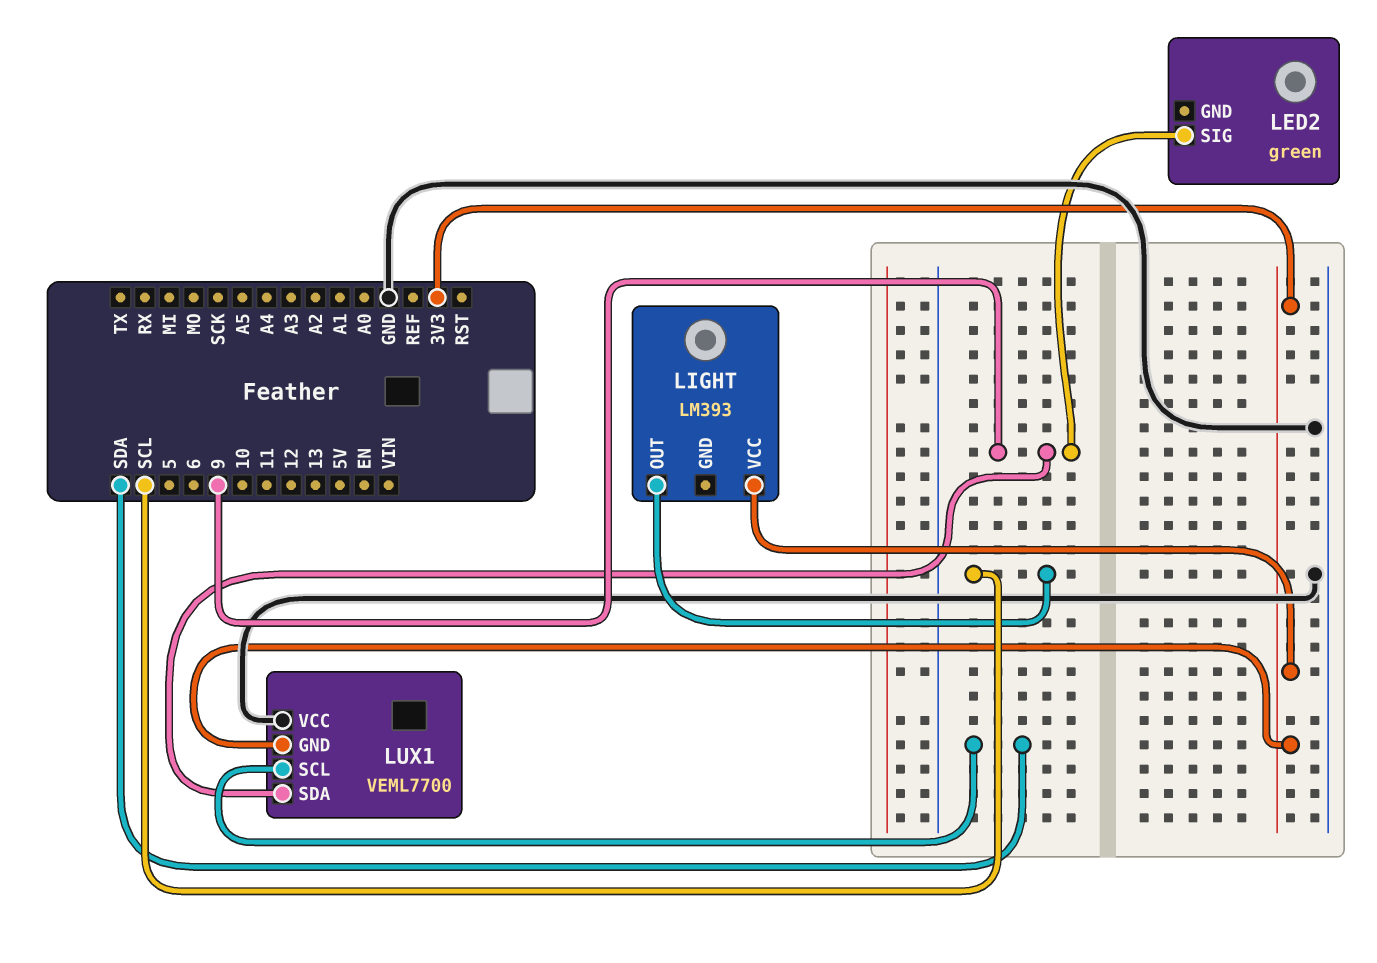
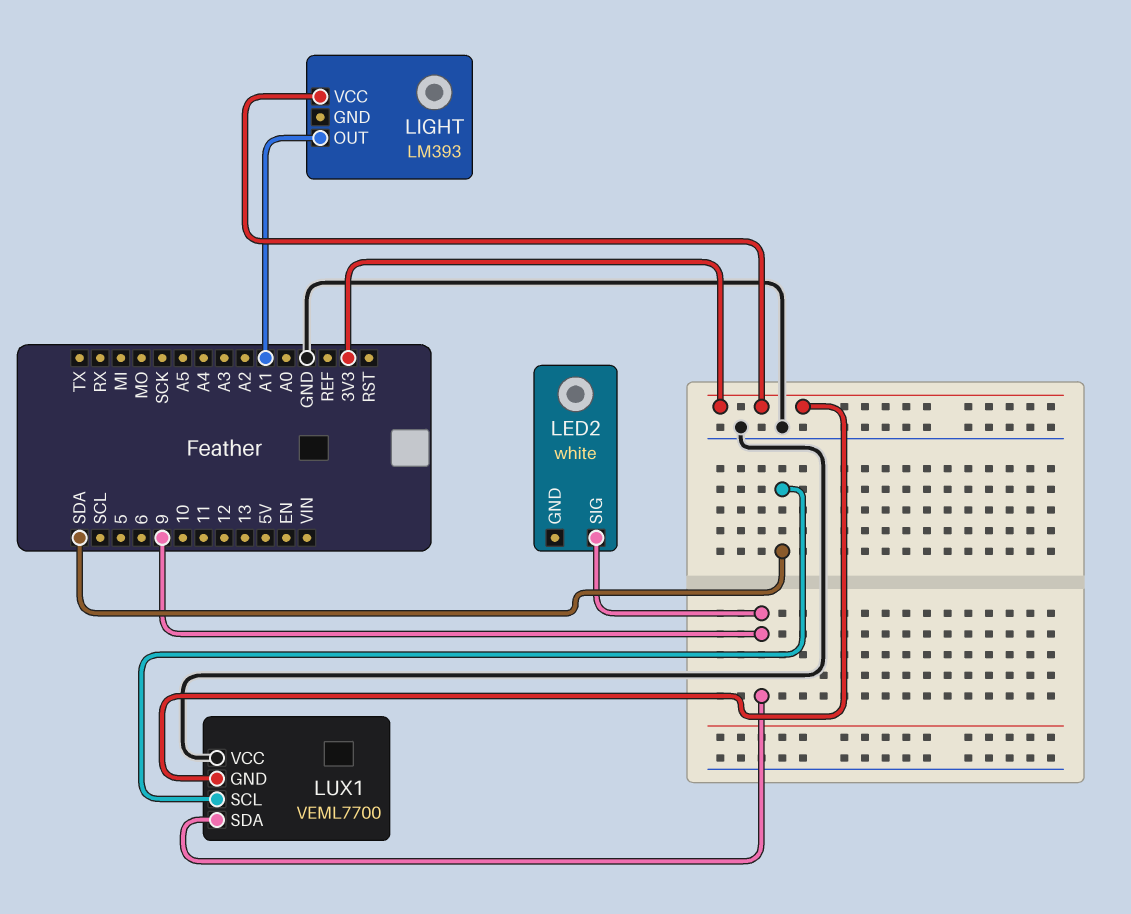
LED2: green -> white
LIGHT pin OUT: SCL -> A1

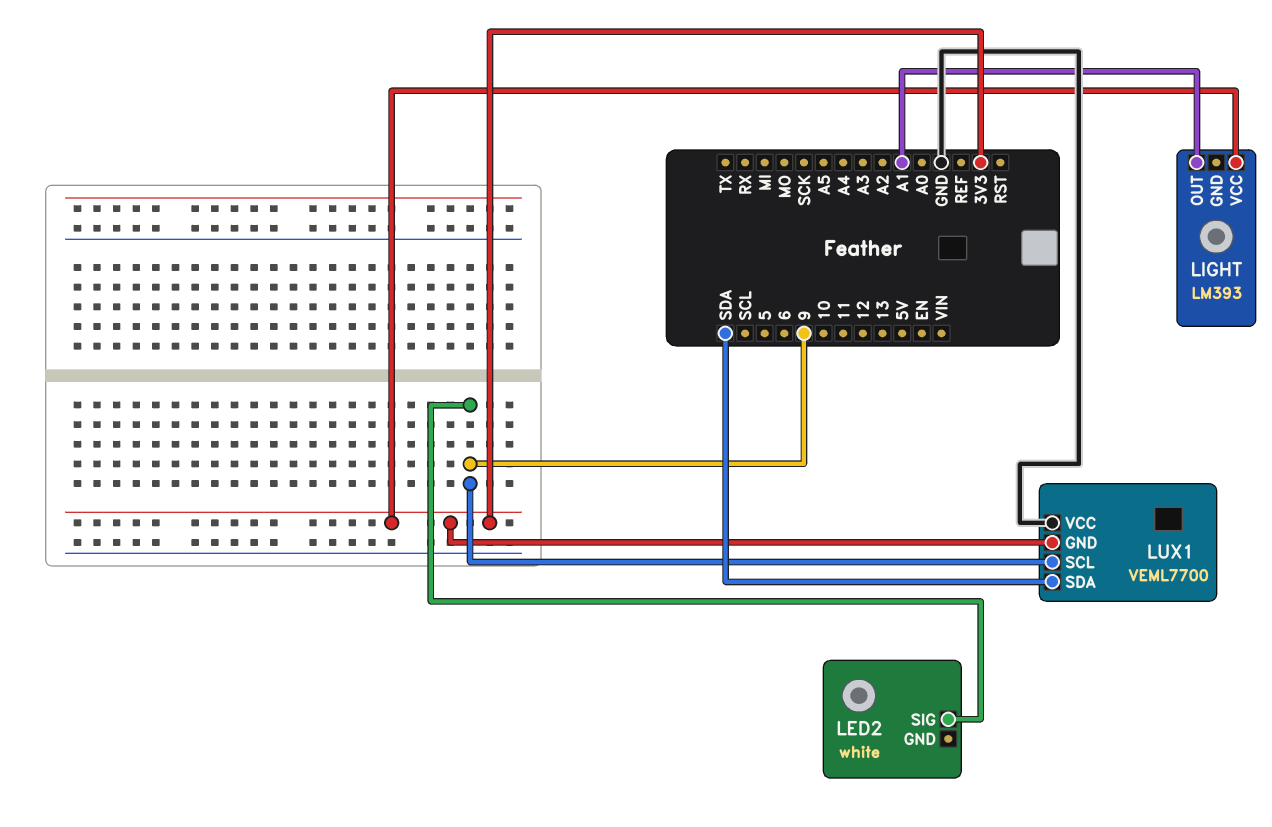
LUX1 pin SCL: SDA -> 9
LUX1 pin SDA: 9 -> SDA

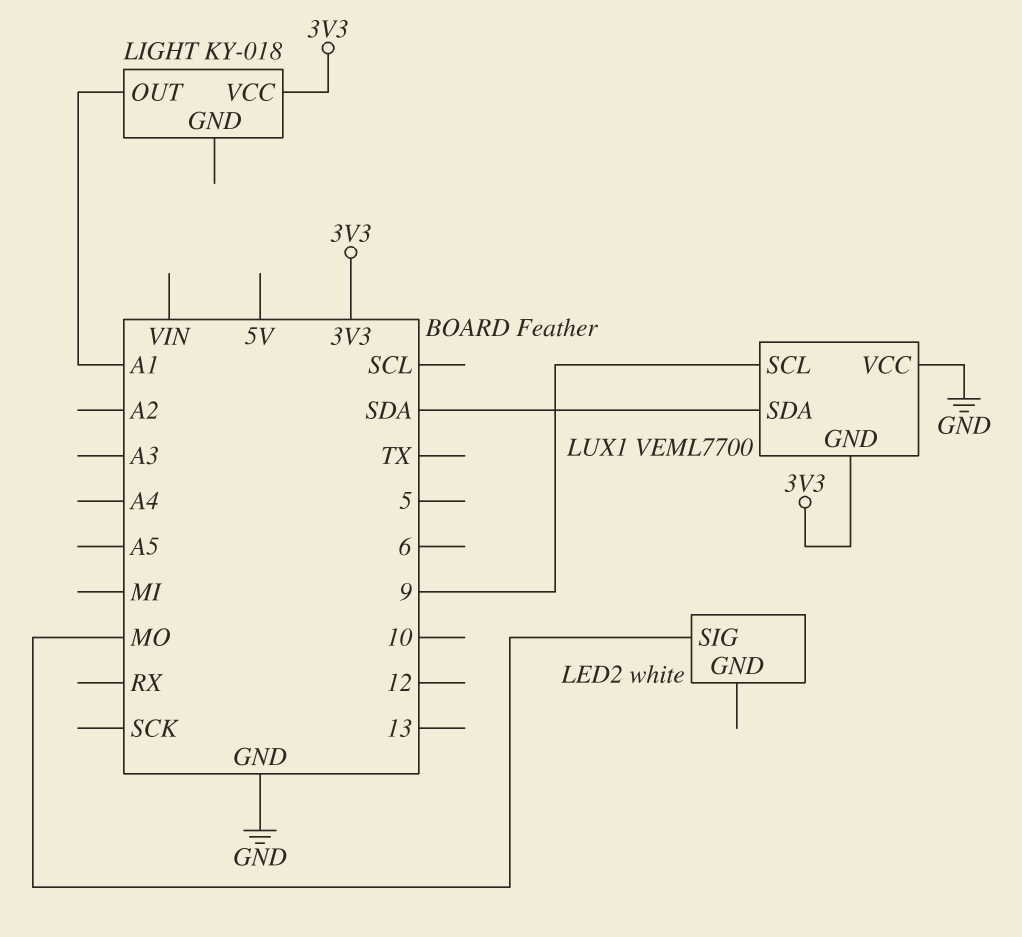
LED2 pin SIG: 9 -> MO
LIGHT: LM393 -> KY-018

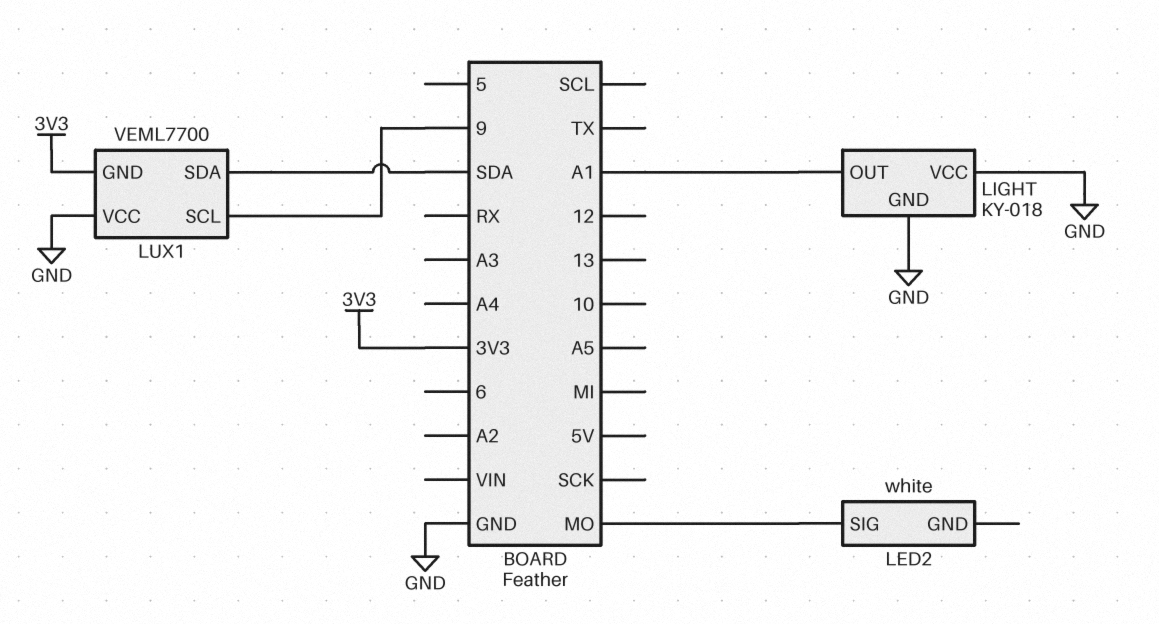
LIGHT pin GND: none -> GND
LIGHT pin VCC: 3V3 -> GND

